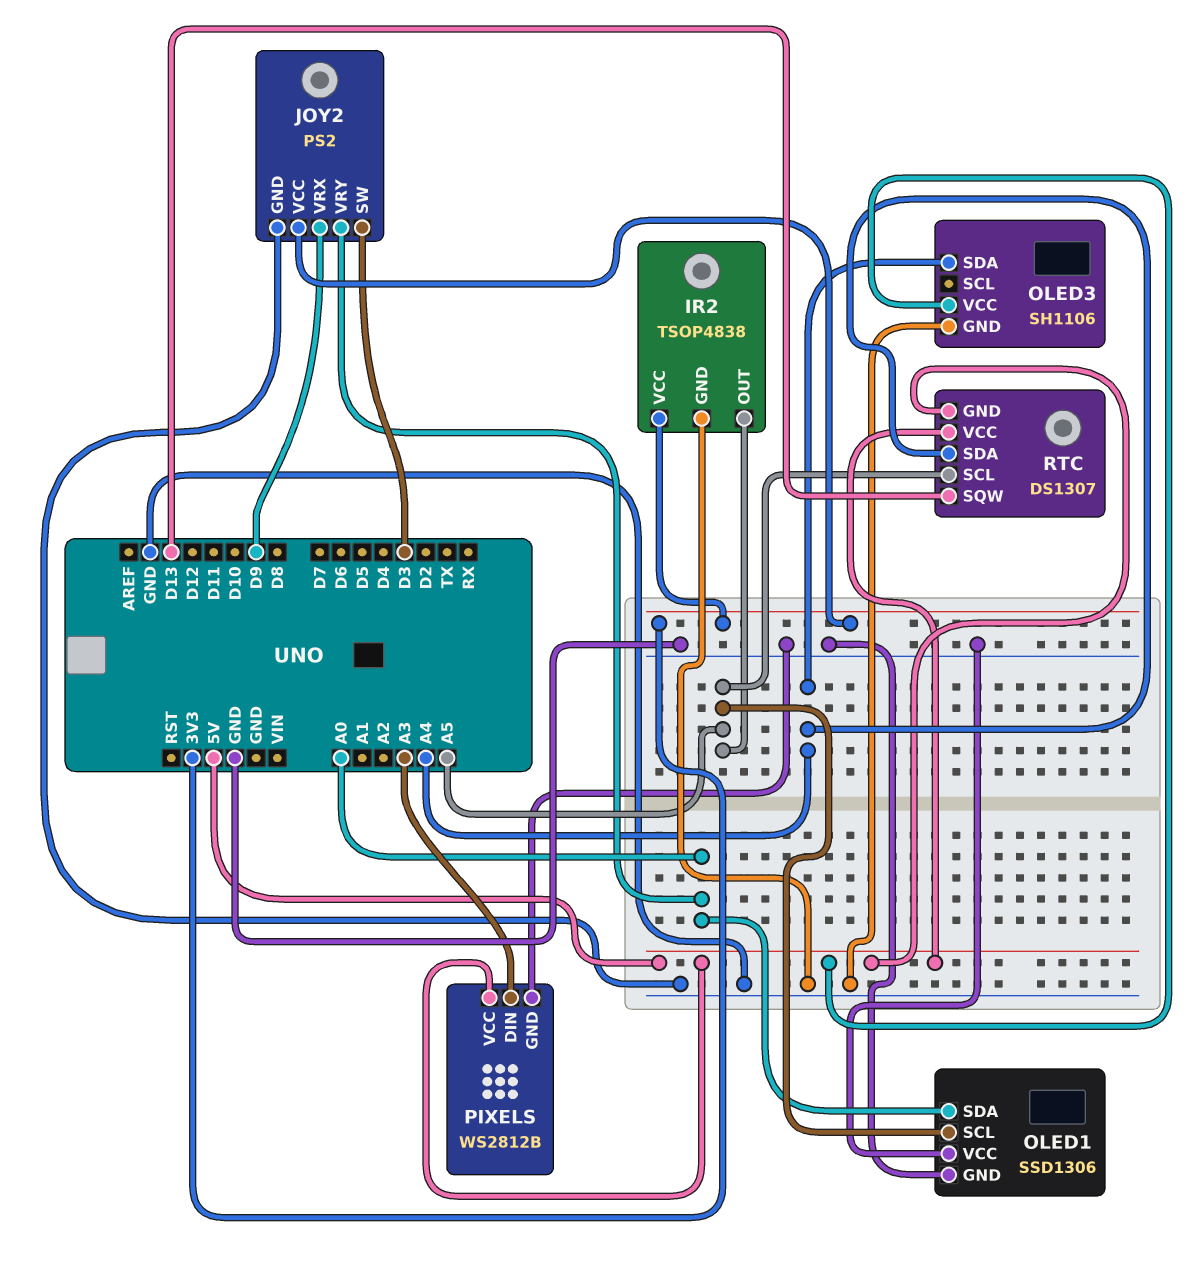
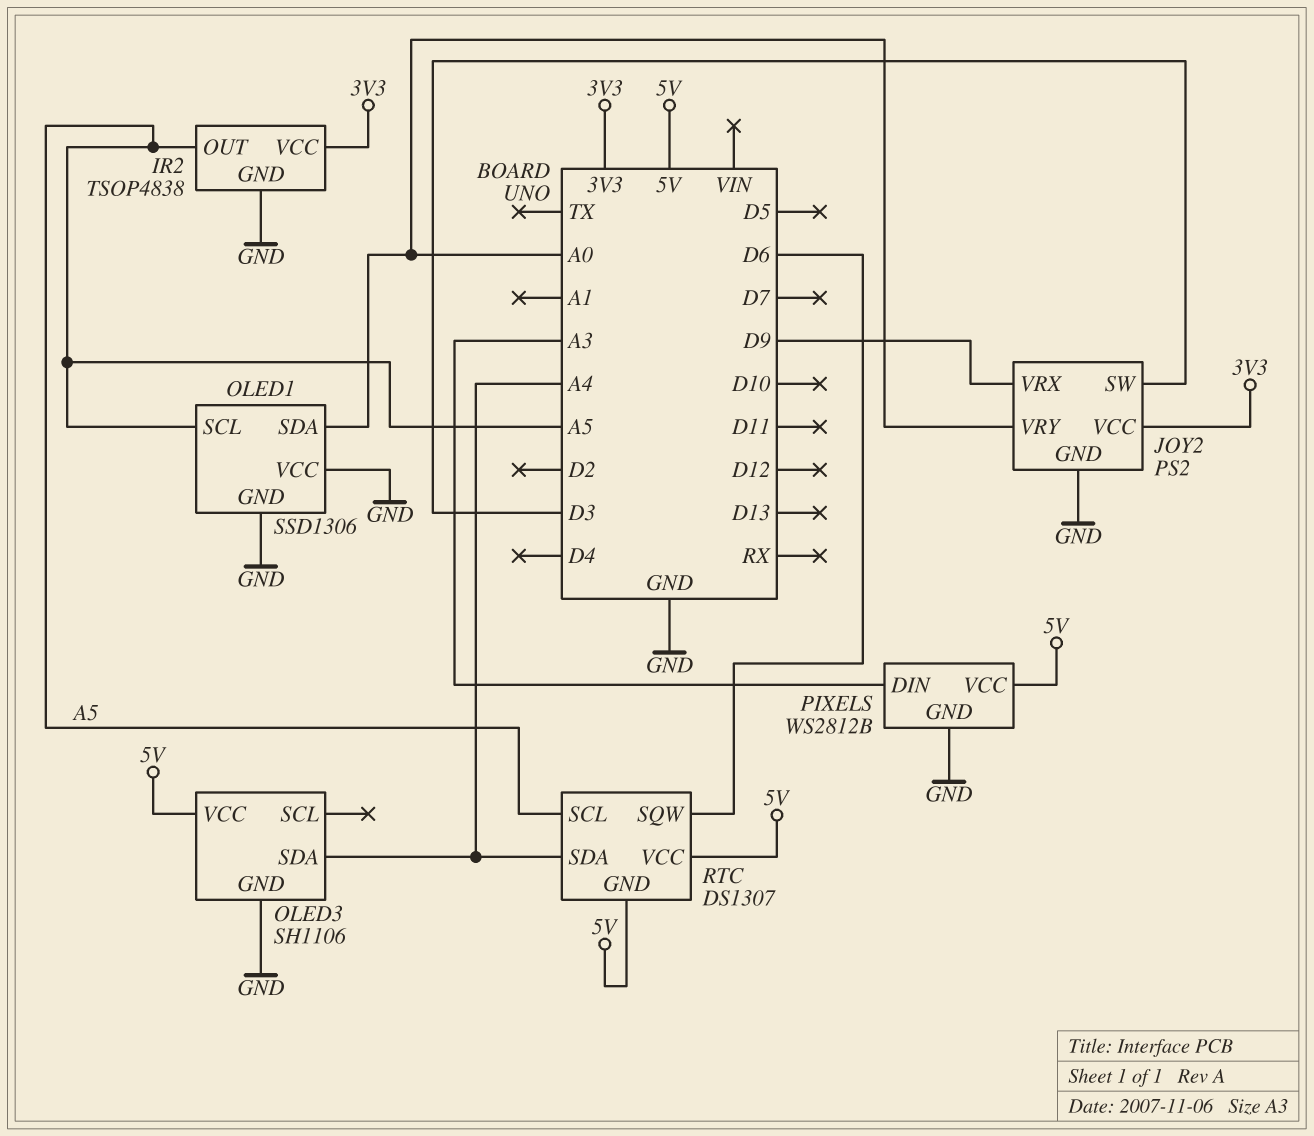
RTC pin SQW: D13 -> D6

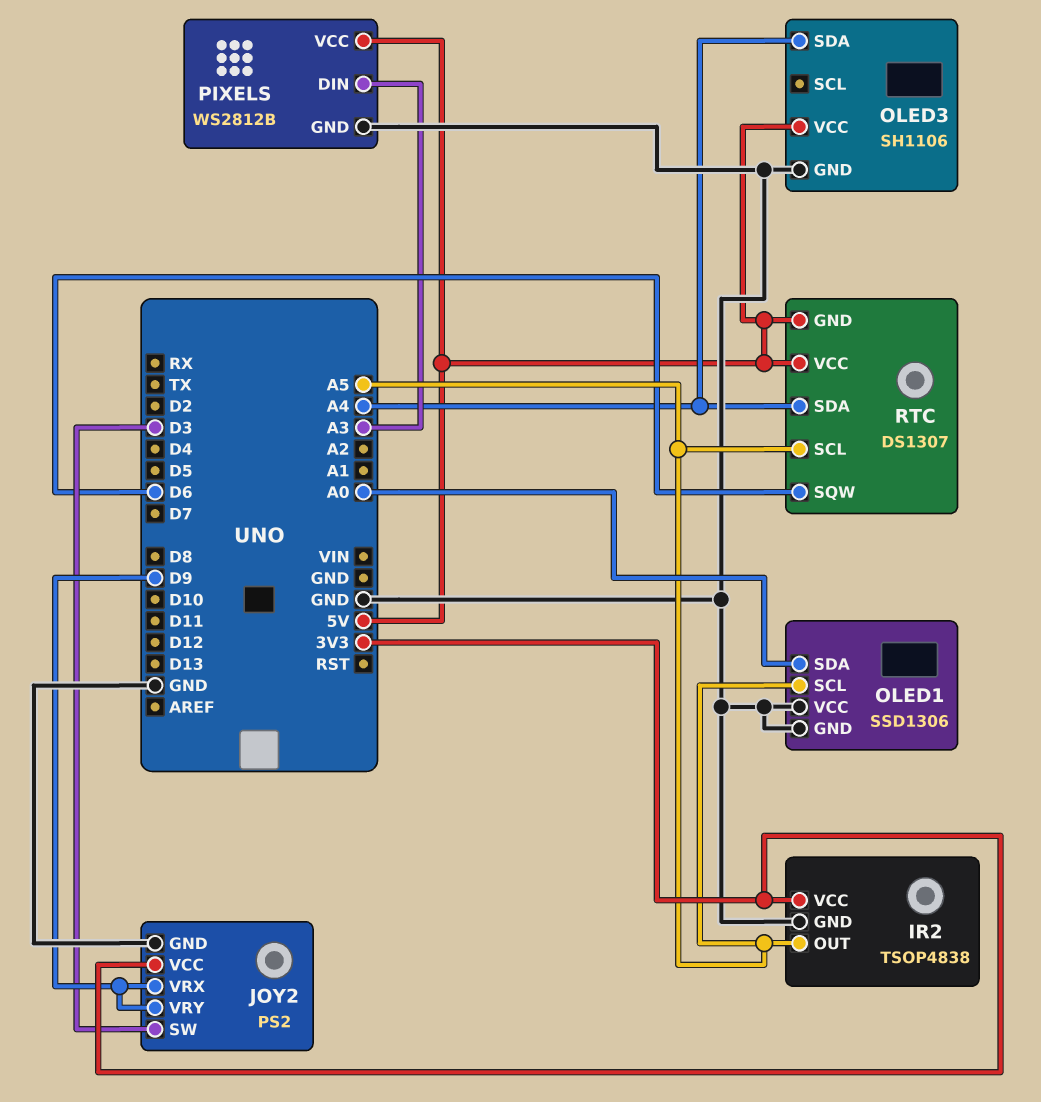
JOY2 pin VRY: A0 -> D9

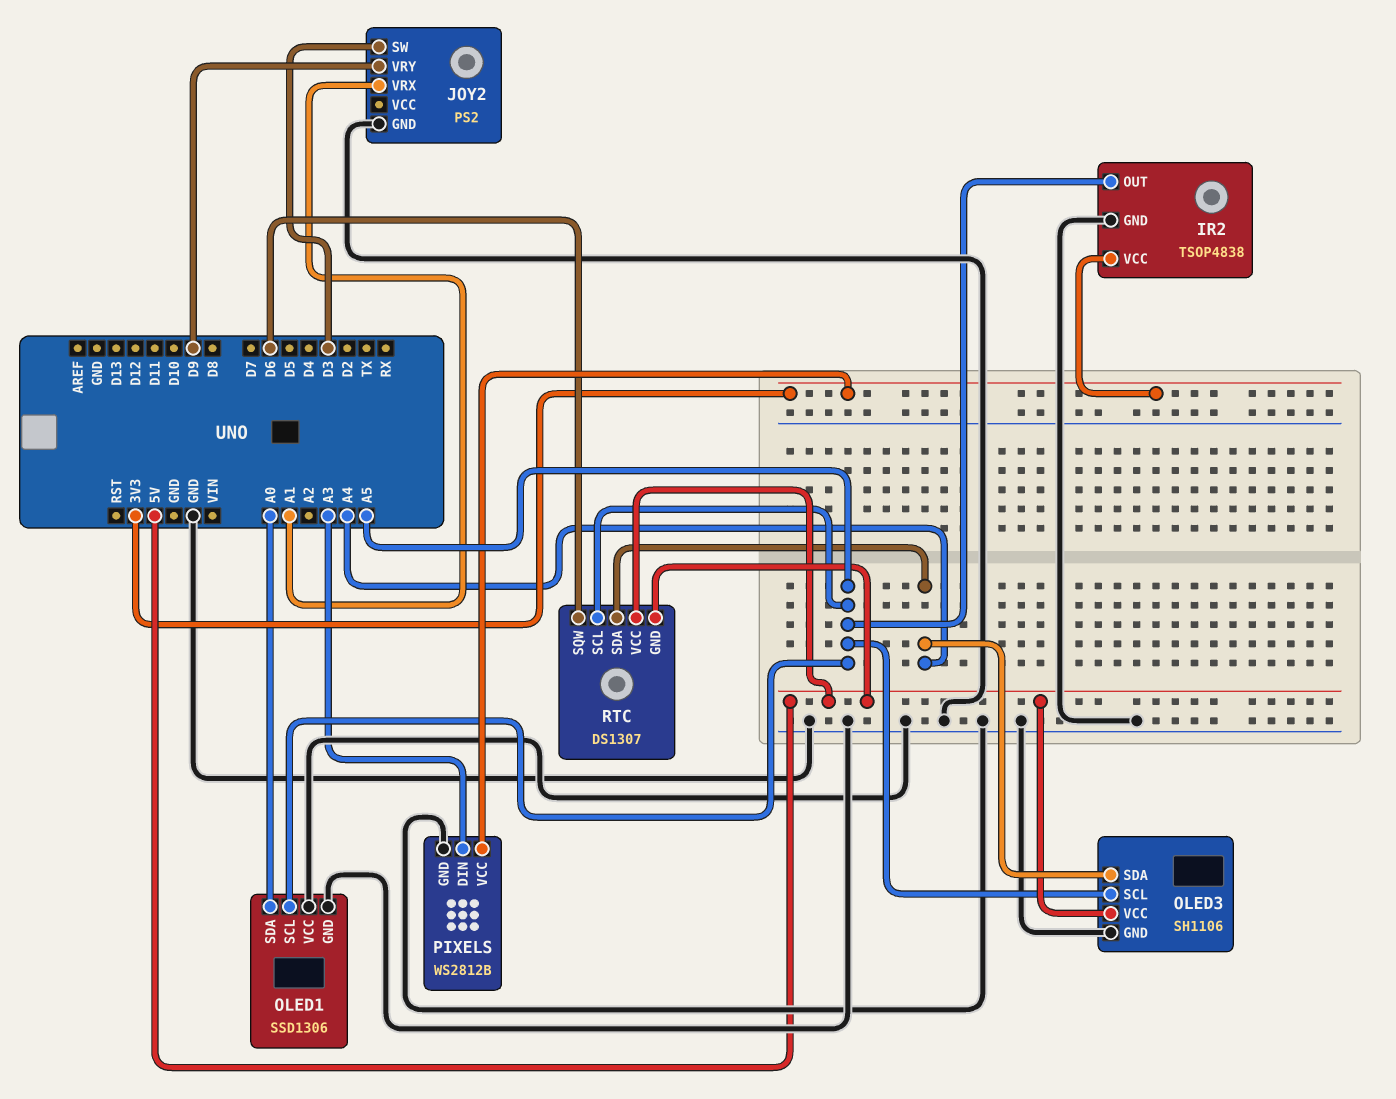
JOY2 pin VCC: 3V3 -> none
JOY2 pin VRX: D9 -> A1
OLED3 pin SCL: none -> A5
PIXELS pin VCC: 5V -> 3V3

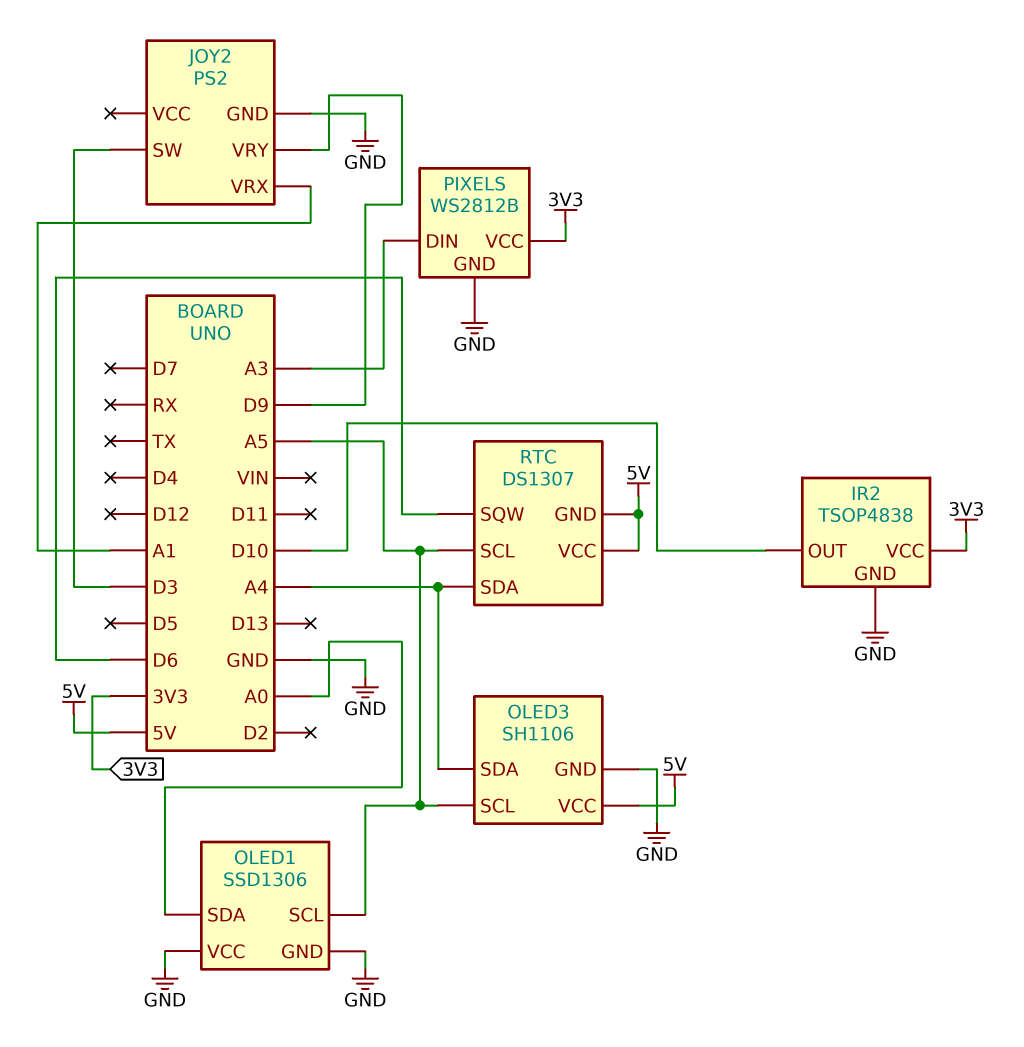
IR2 pin OUT: A5 -> D10

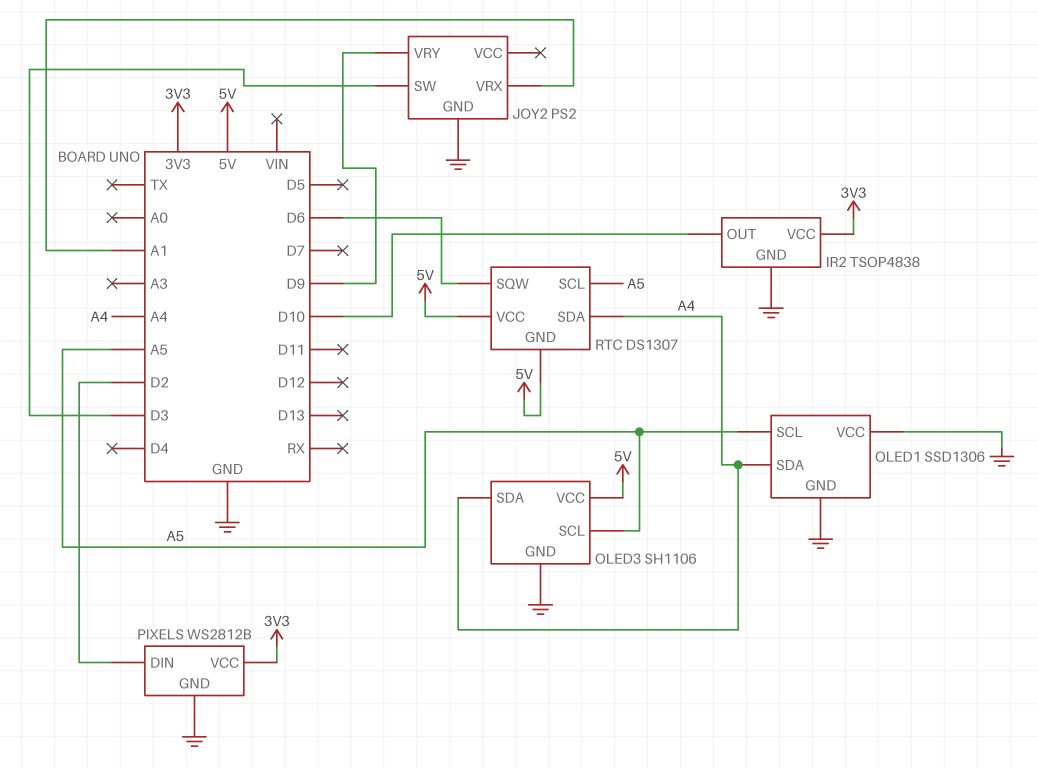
OLED1 pin SDA: A0 -> A4
PIXELS pin DIN: A3 -> D2

